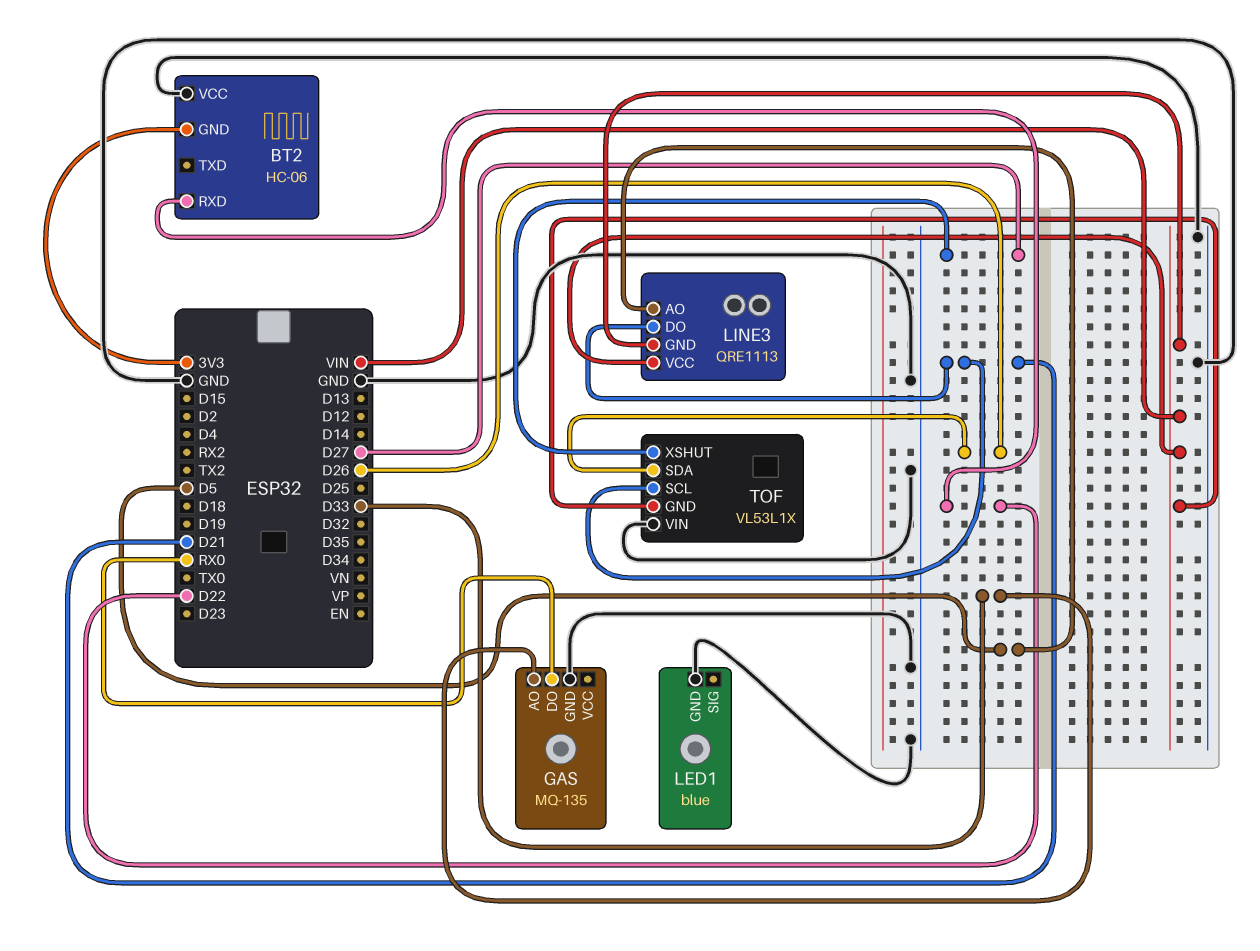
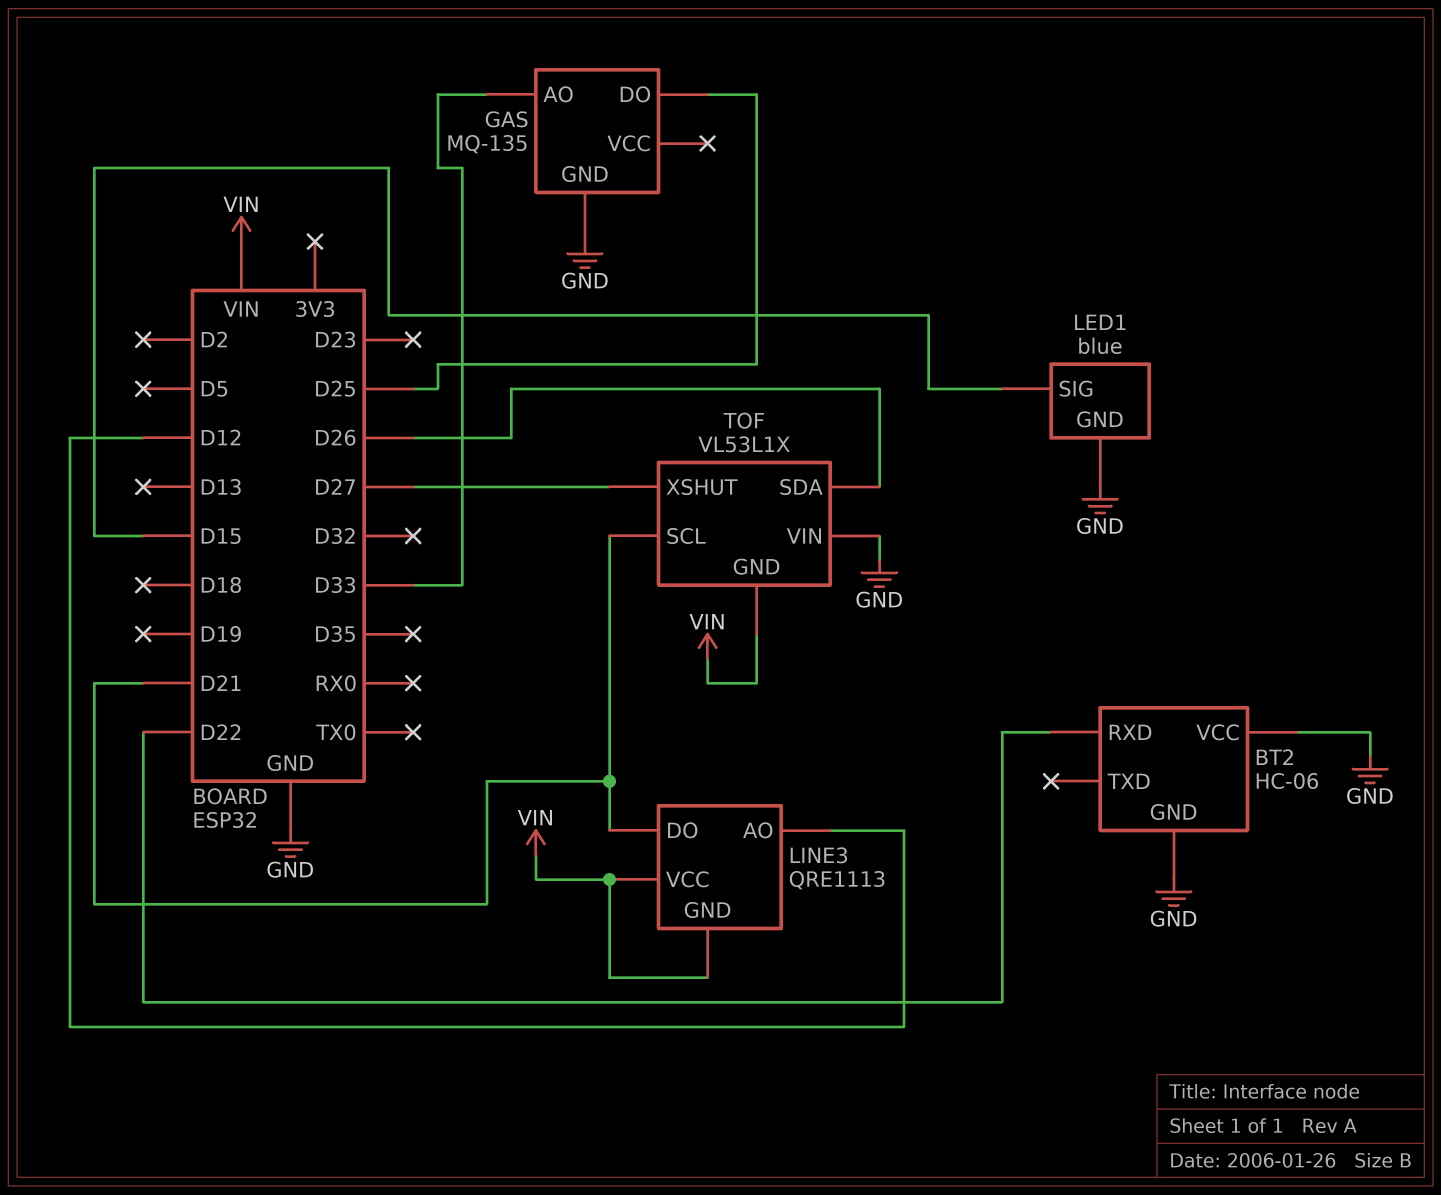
BT2 pin GND: 3V3 -> GND
GAS pin DO: RX0 -> D25
LED1 pin SIG: none -> D15
LINE3 pin AO: D5 -> D12

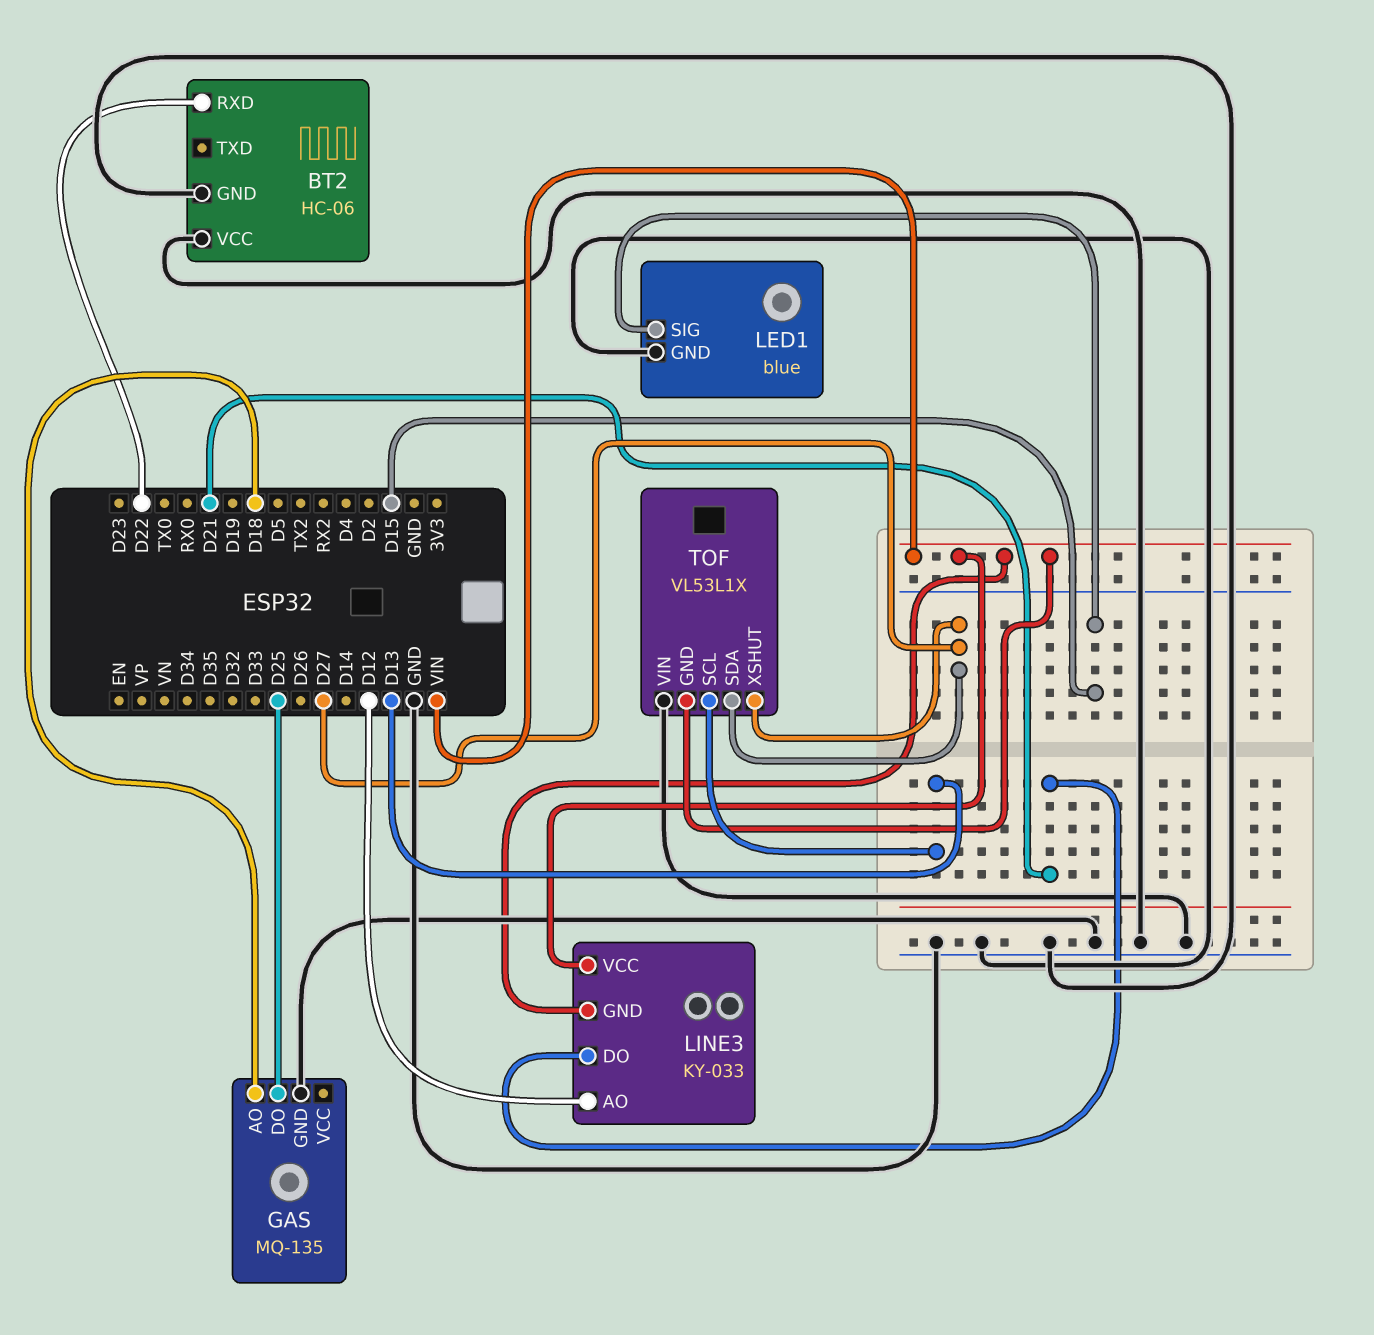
GAS pin AO: D33 -> D18
LINE3: QRE1113 -> KY-033
TOF pin SCL: D21 -> D13
TOF pin SDA: D26 -> D27

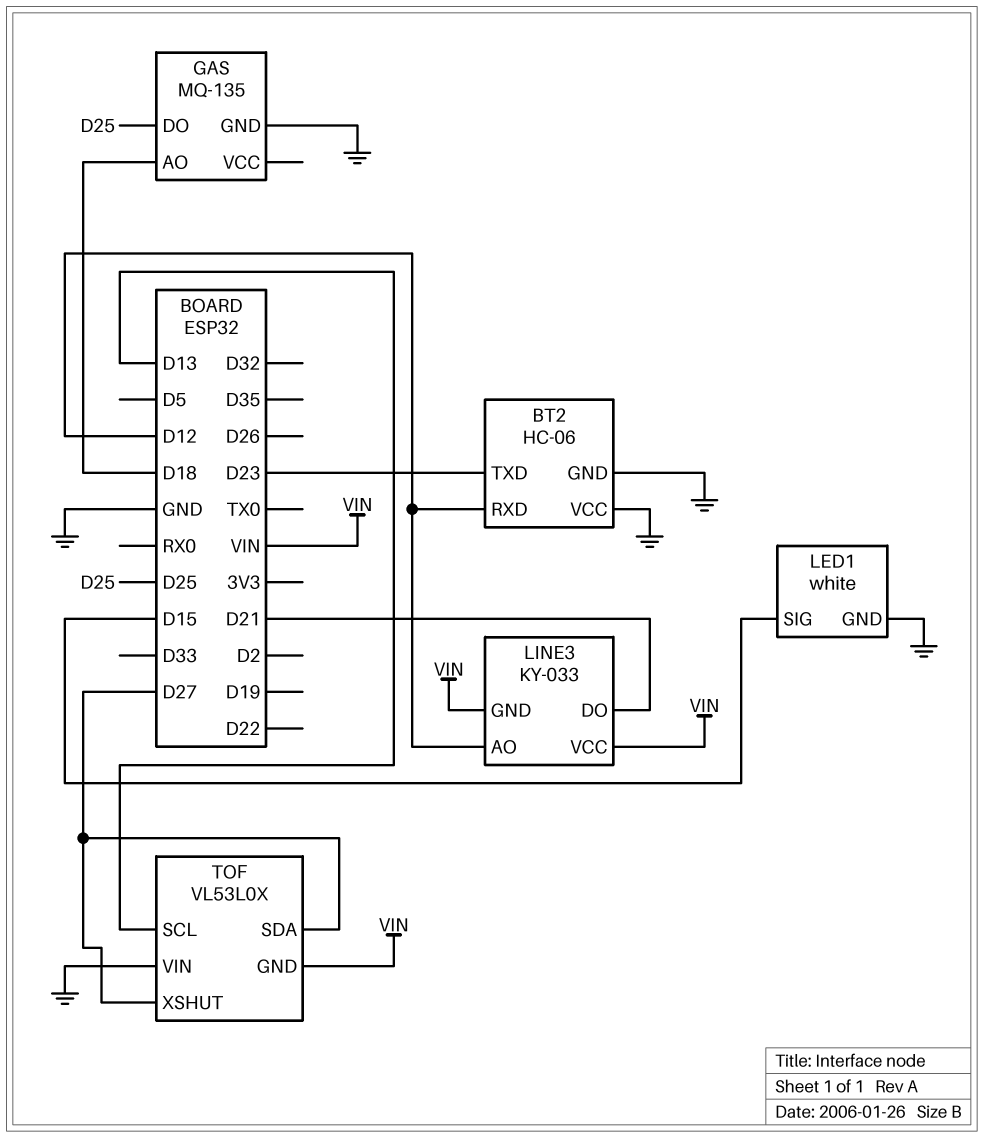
BT2 pin RXD: D22 -> D12
BT2 pin TXD: none -> D23
LED1: blue -> white
TOF: VL53L1X -> VL53L0X

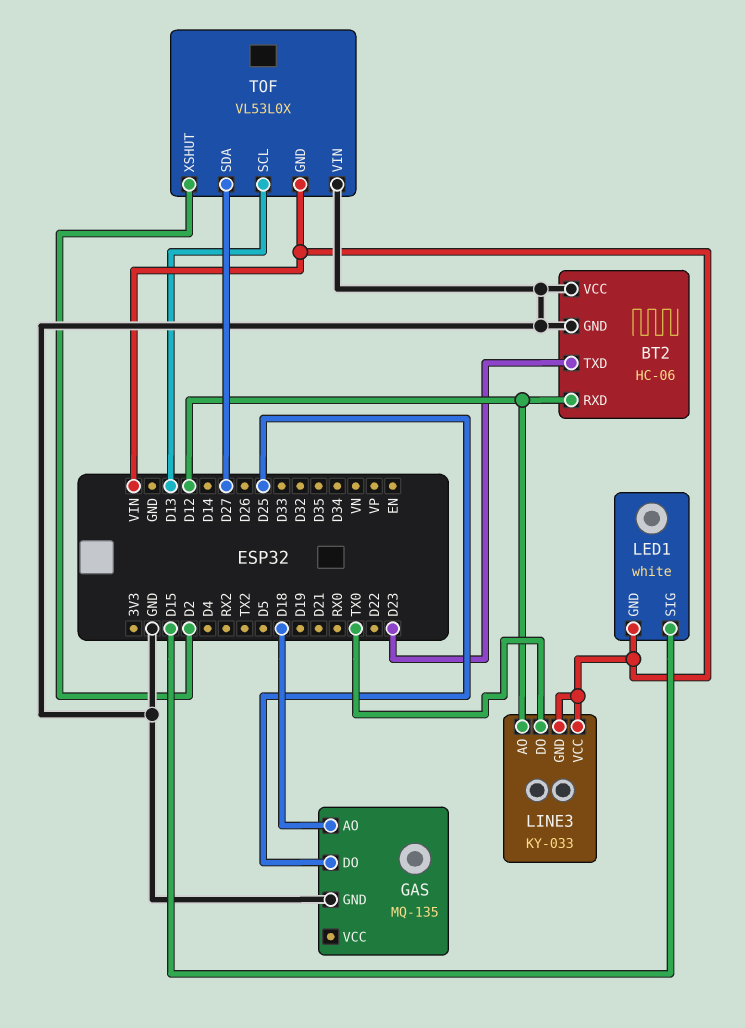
LED1 pin GND: GND -> VIN
LINE3 pin DO: D21 -> TX0
TOF pin XSHUT: D27 -> D2

